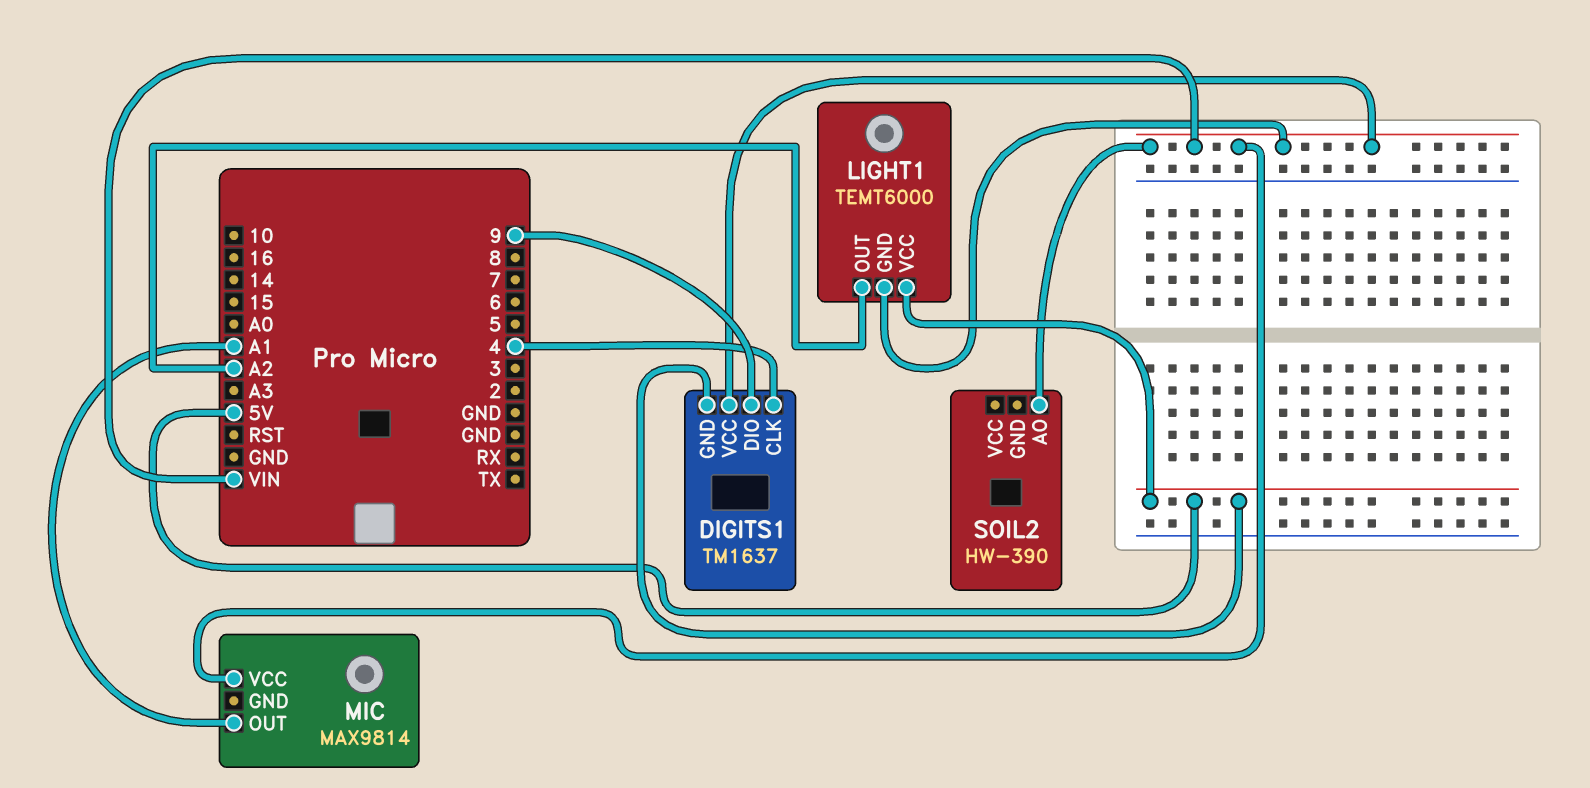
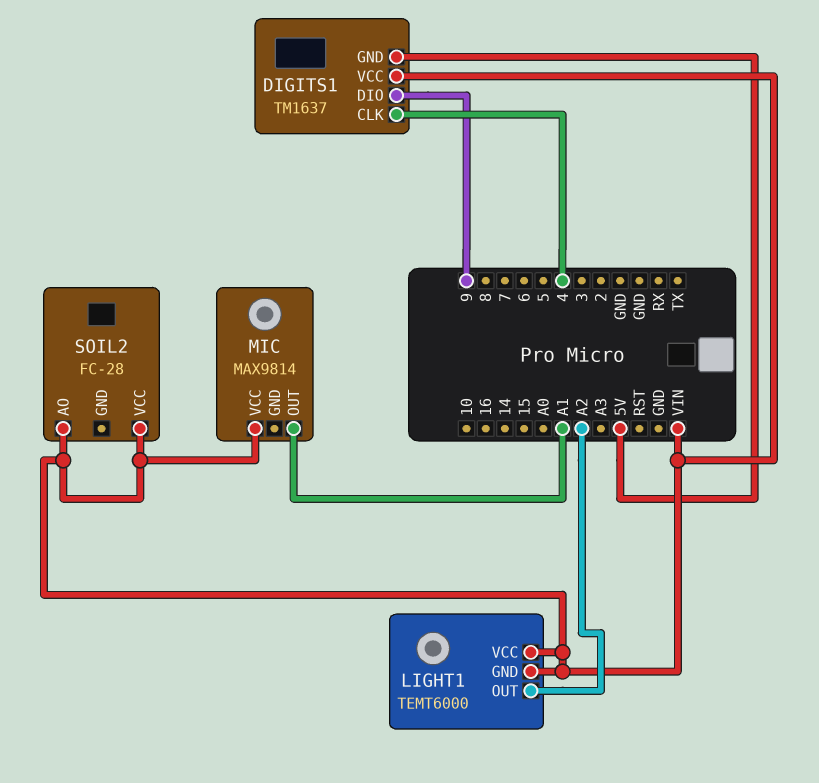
LIGHT1 pin VCC: 5V -> VIN
SOIL2: HW-390 -> FC-28
SOIL2 pin VCC: none -> VIN

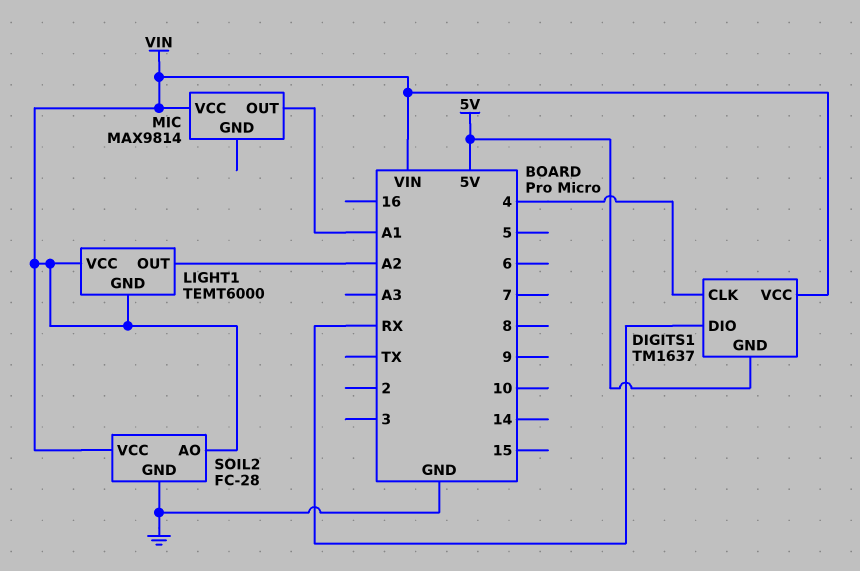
DIGITS1 pin DIO: 9 -> RX
SOIL2 pin GND: none -> GND

